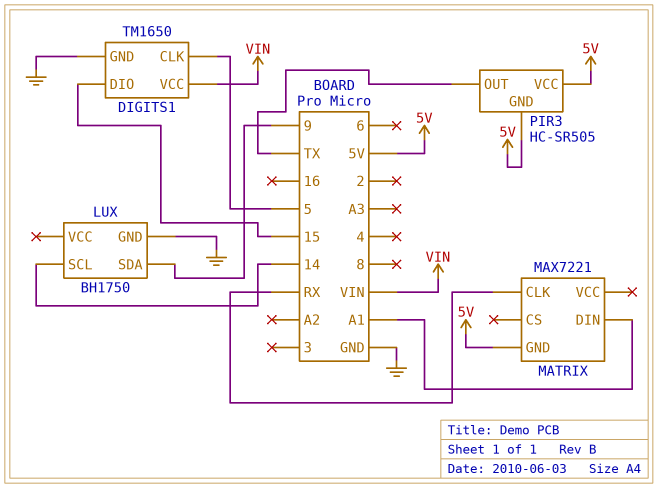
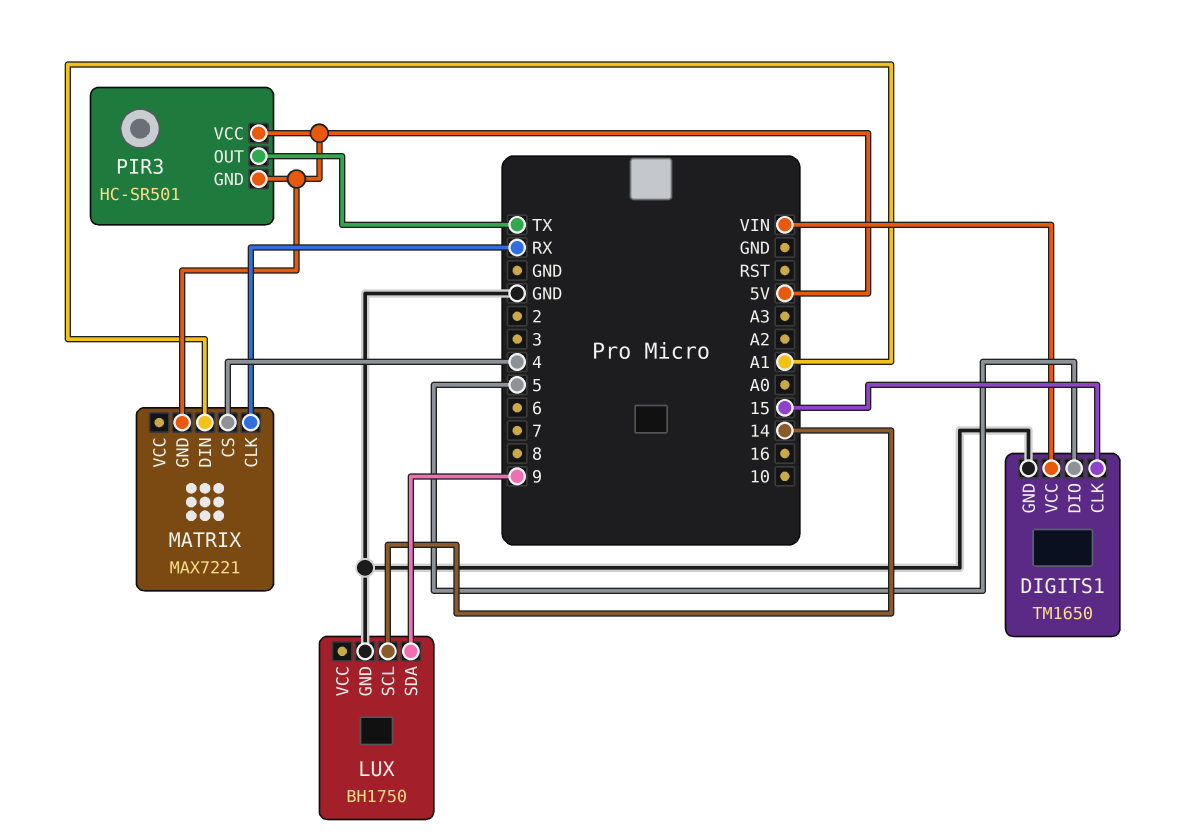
DIGITS1 pin CLK: 5 -> 15
DIGITS1 pin DIO: 15 -> 5
MATRIX pin CS: none -> 4
PIR3: HC-SR505 -> HC-SR501

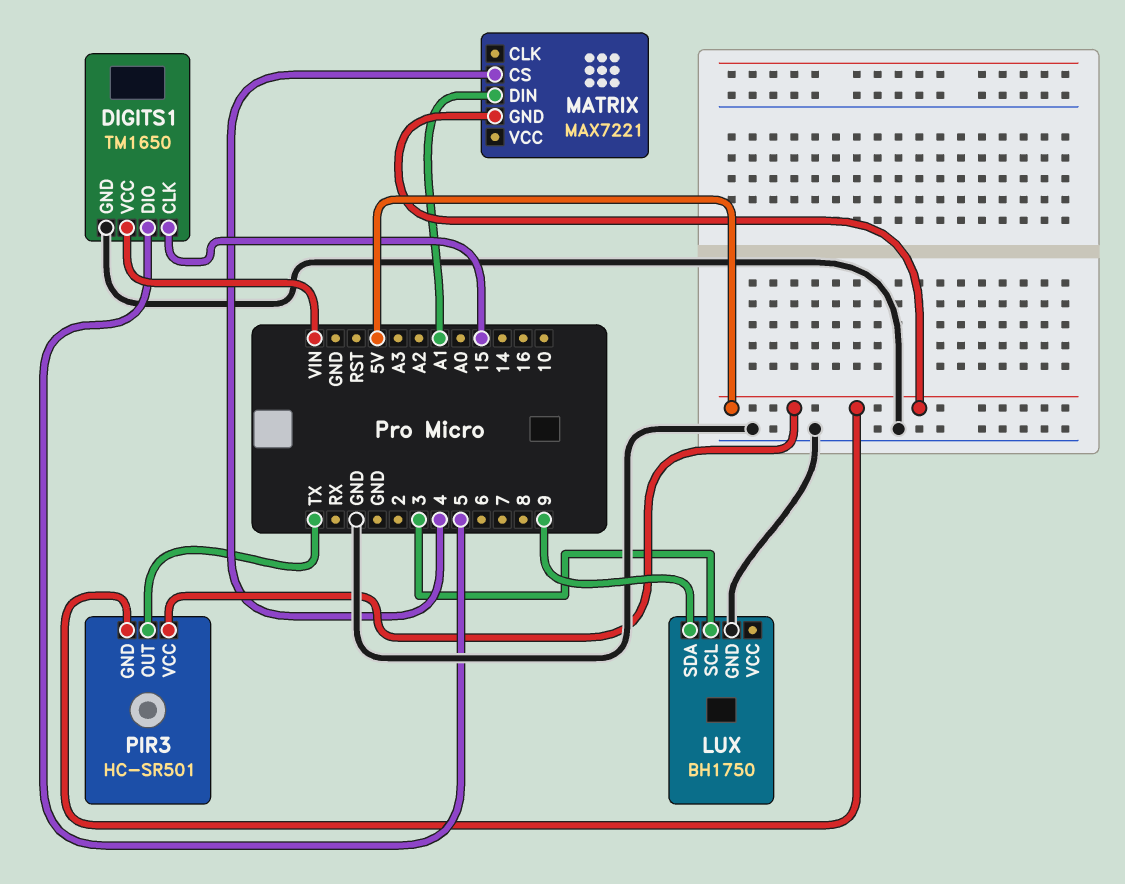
LUX pin SCL: 14 -> 3
MATRIX pin CLK: RX -> none

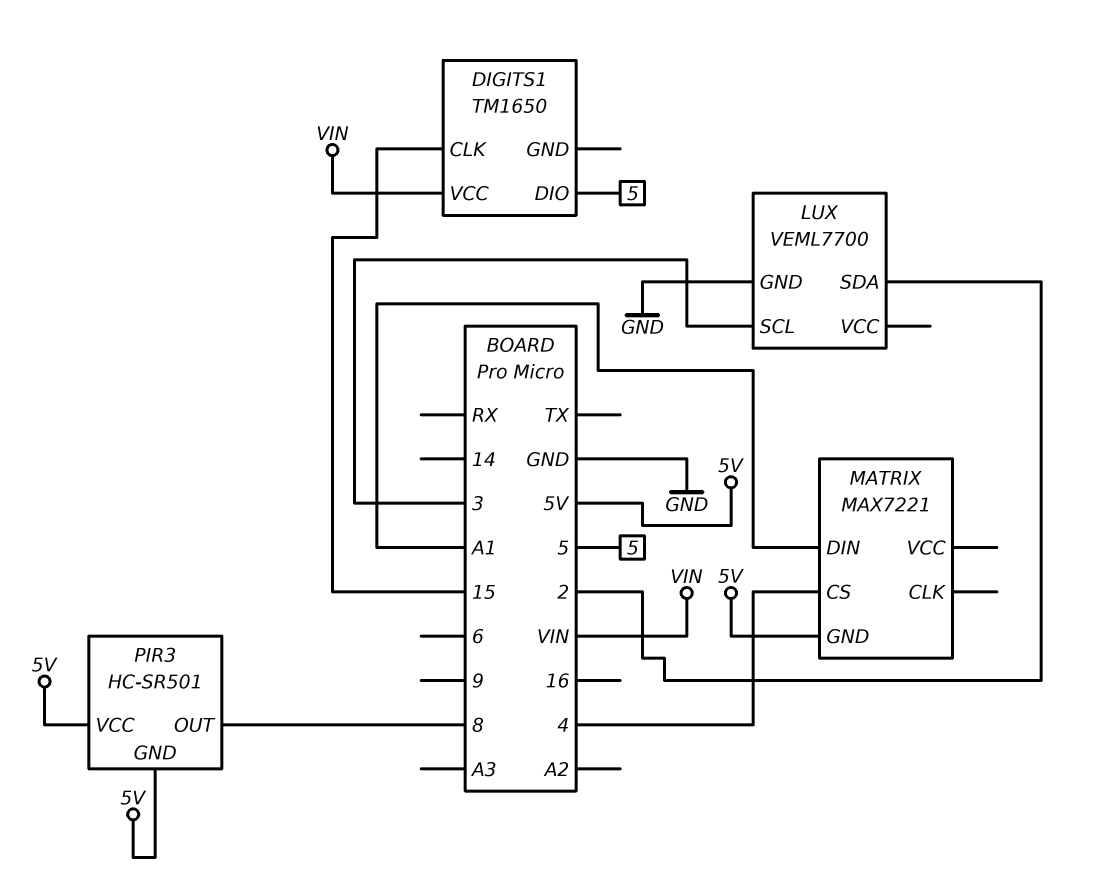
DIGITS1 pin GND: GND -> none
LUX: BH1750 -> VEML7700
LUX pin SDA: 9 -> 2
PIR3 pin OUT: TX -> 8

